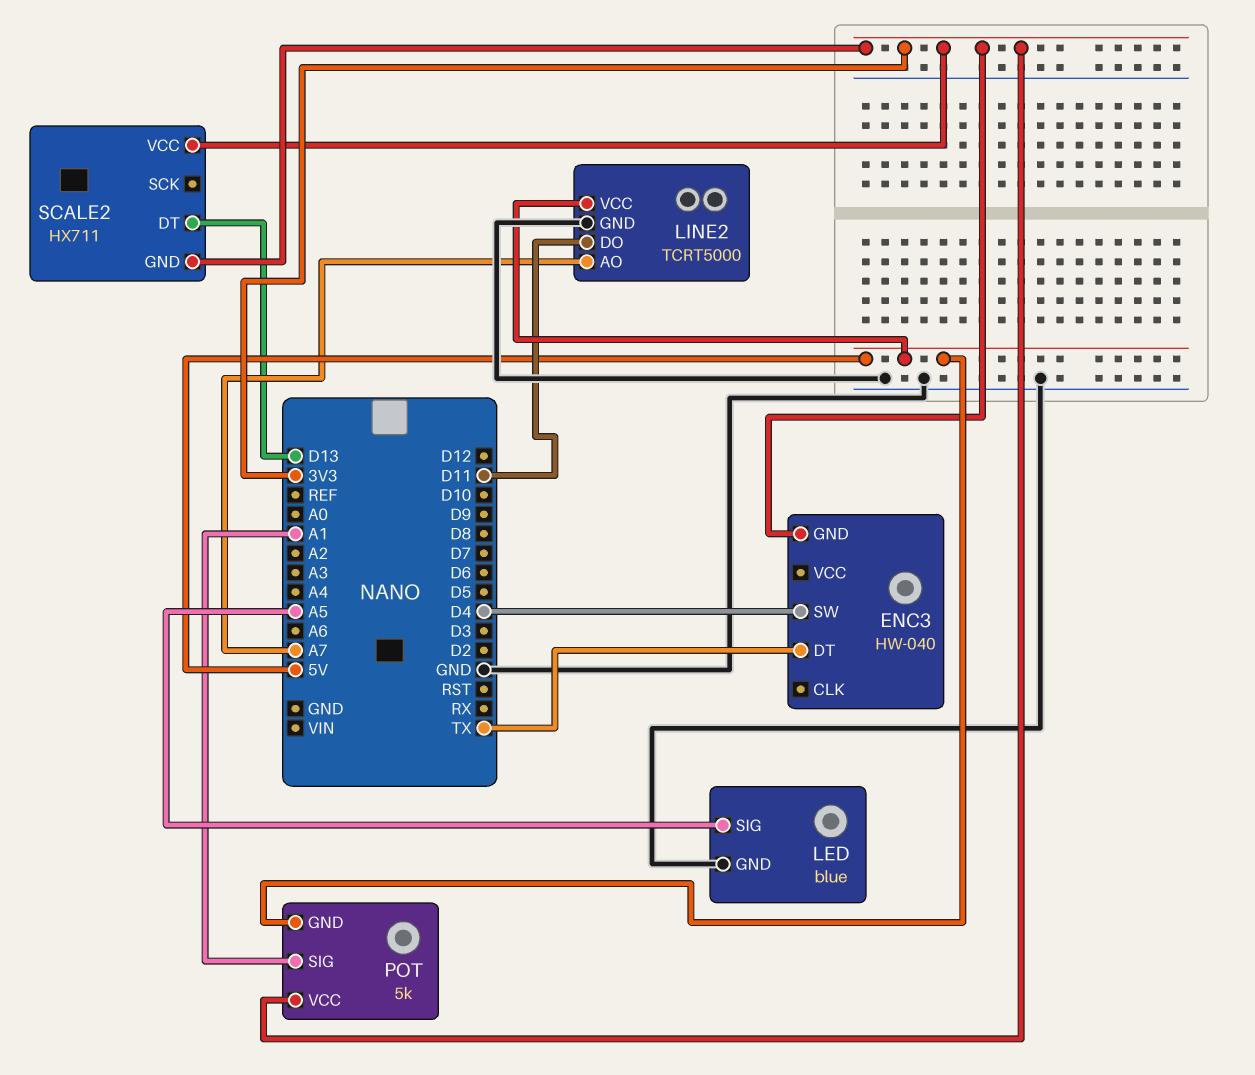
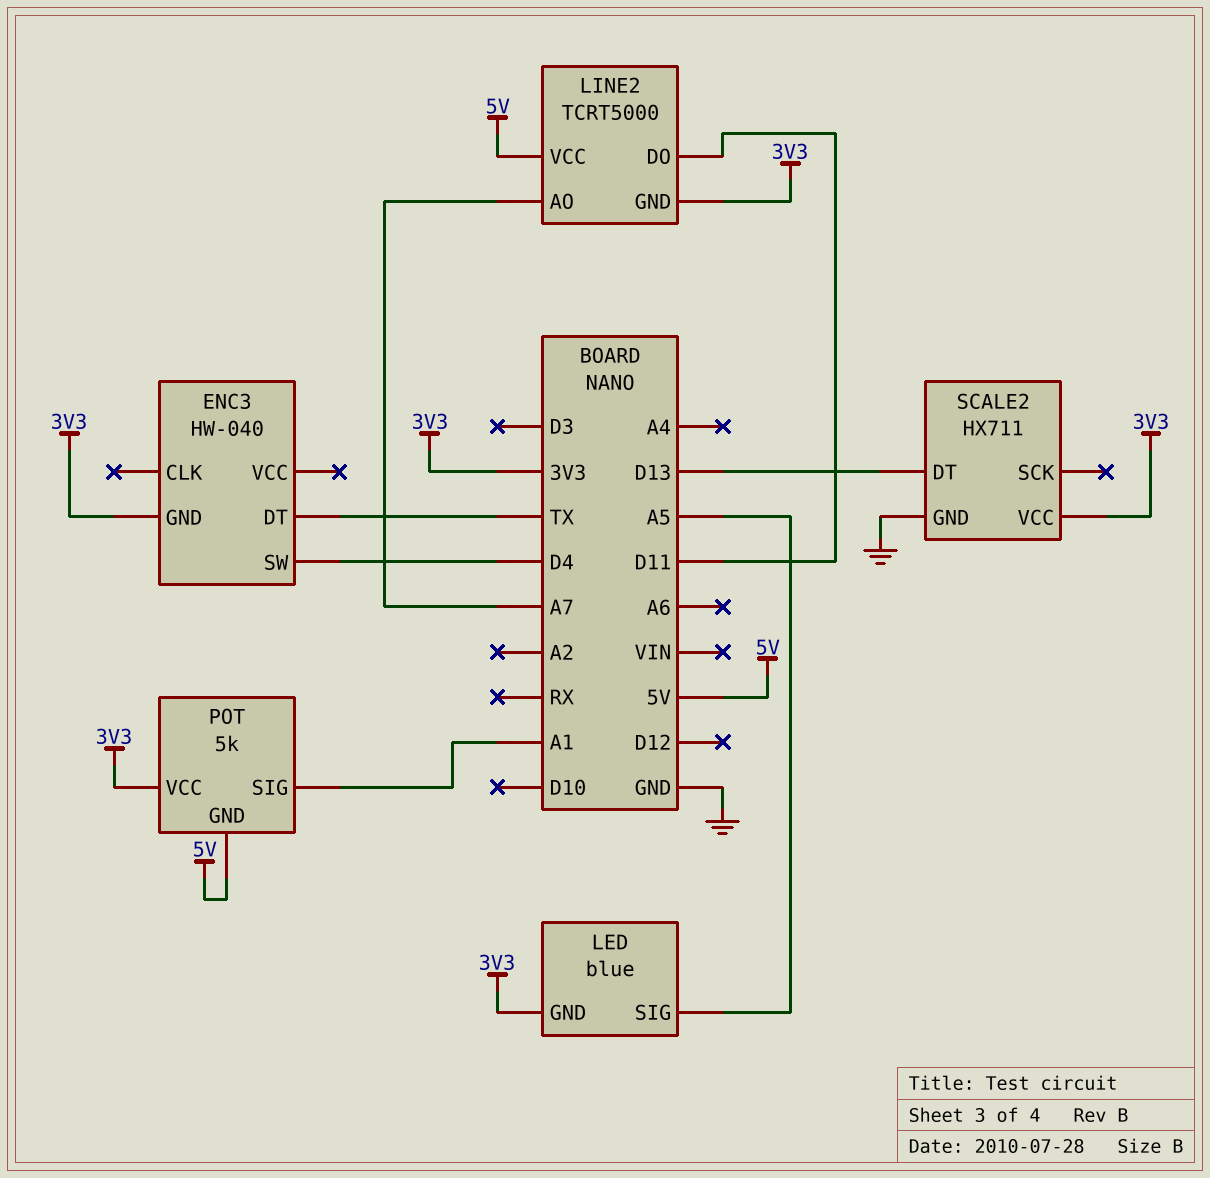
LED pin GND: GND -> 3V3
LINE2 pin GND: GND -> 3V3
SCALE2 pin GND: 3V3 -> GND

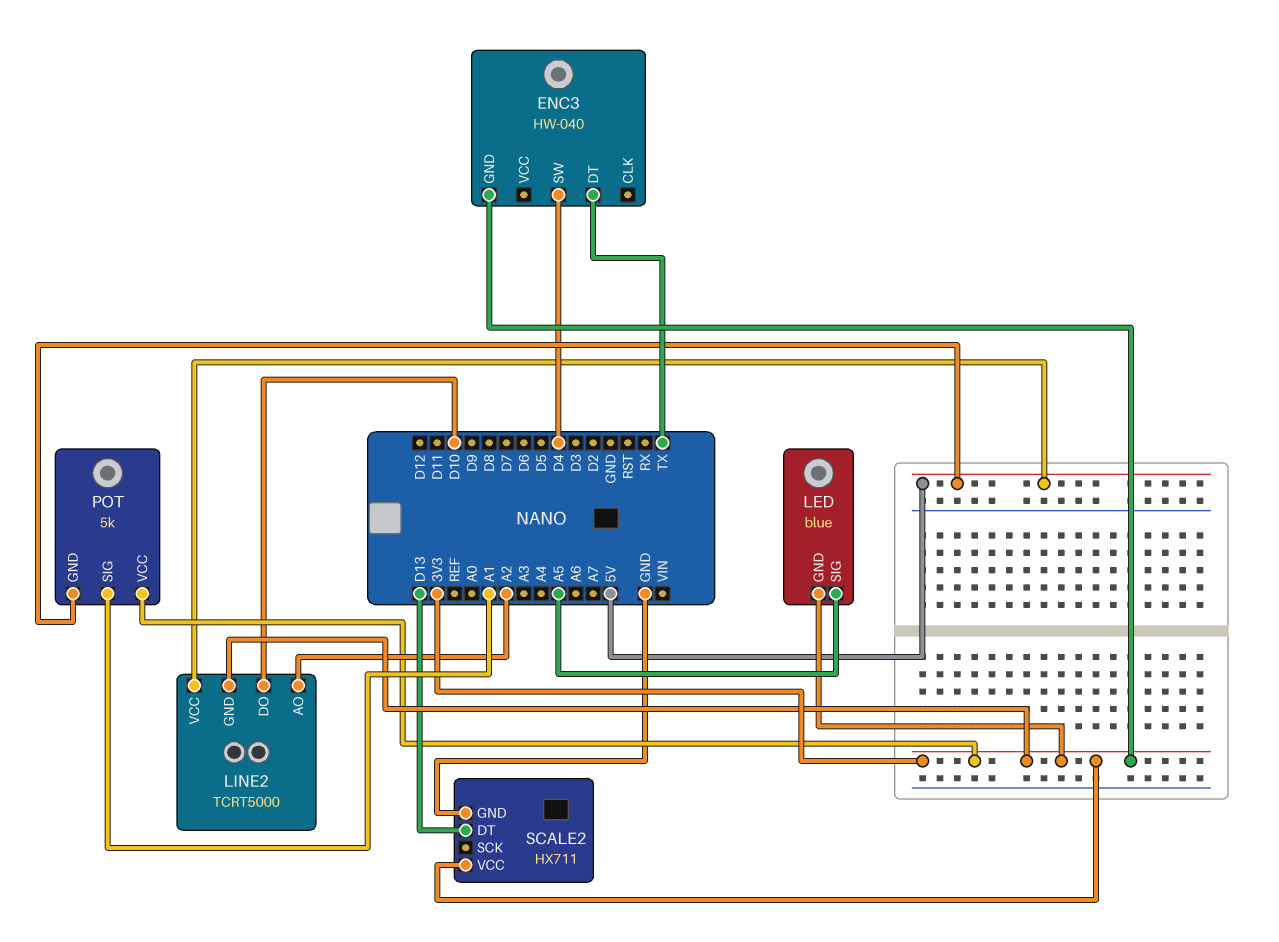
LINE2 pin AO: A7 -> A2
LINE2 pin DO: D11 -> D10

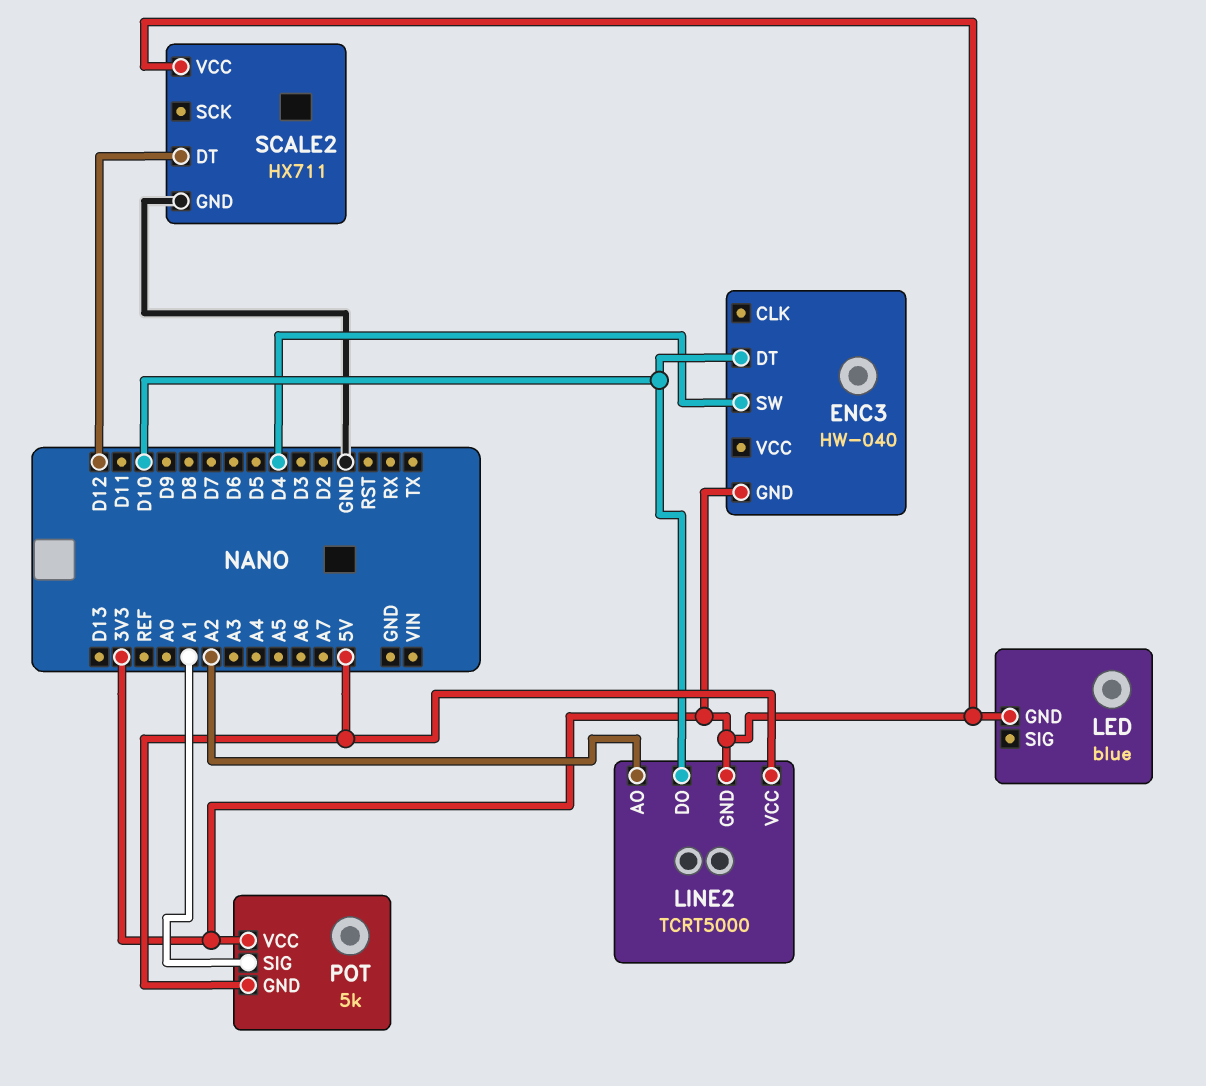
ENC3 pin DT: TX -> D10
LED pin SIG: A5 -> none
SCALE2 pin DT: D13 -> D12

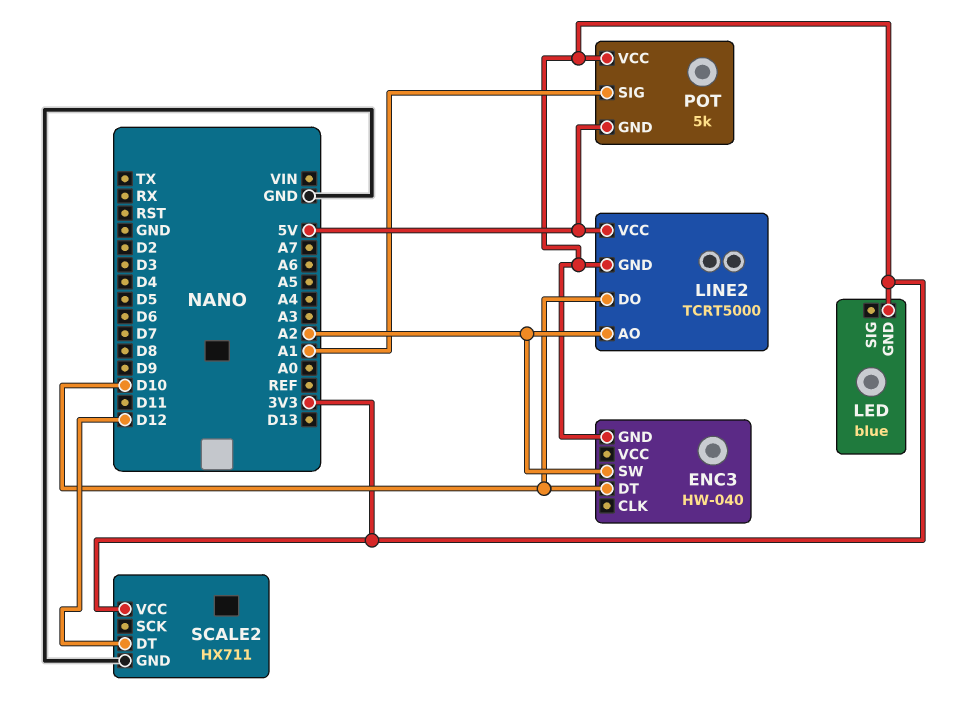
ENC3 pin SW: D4 -> A2

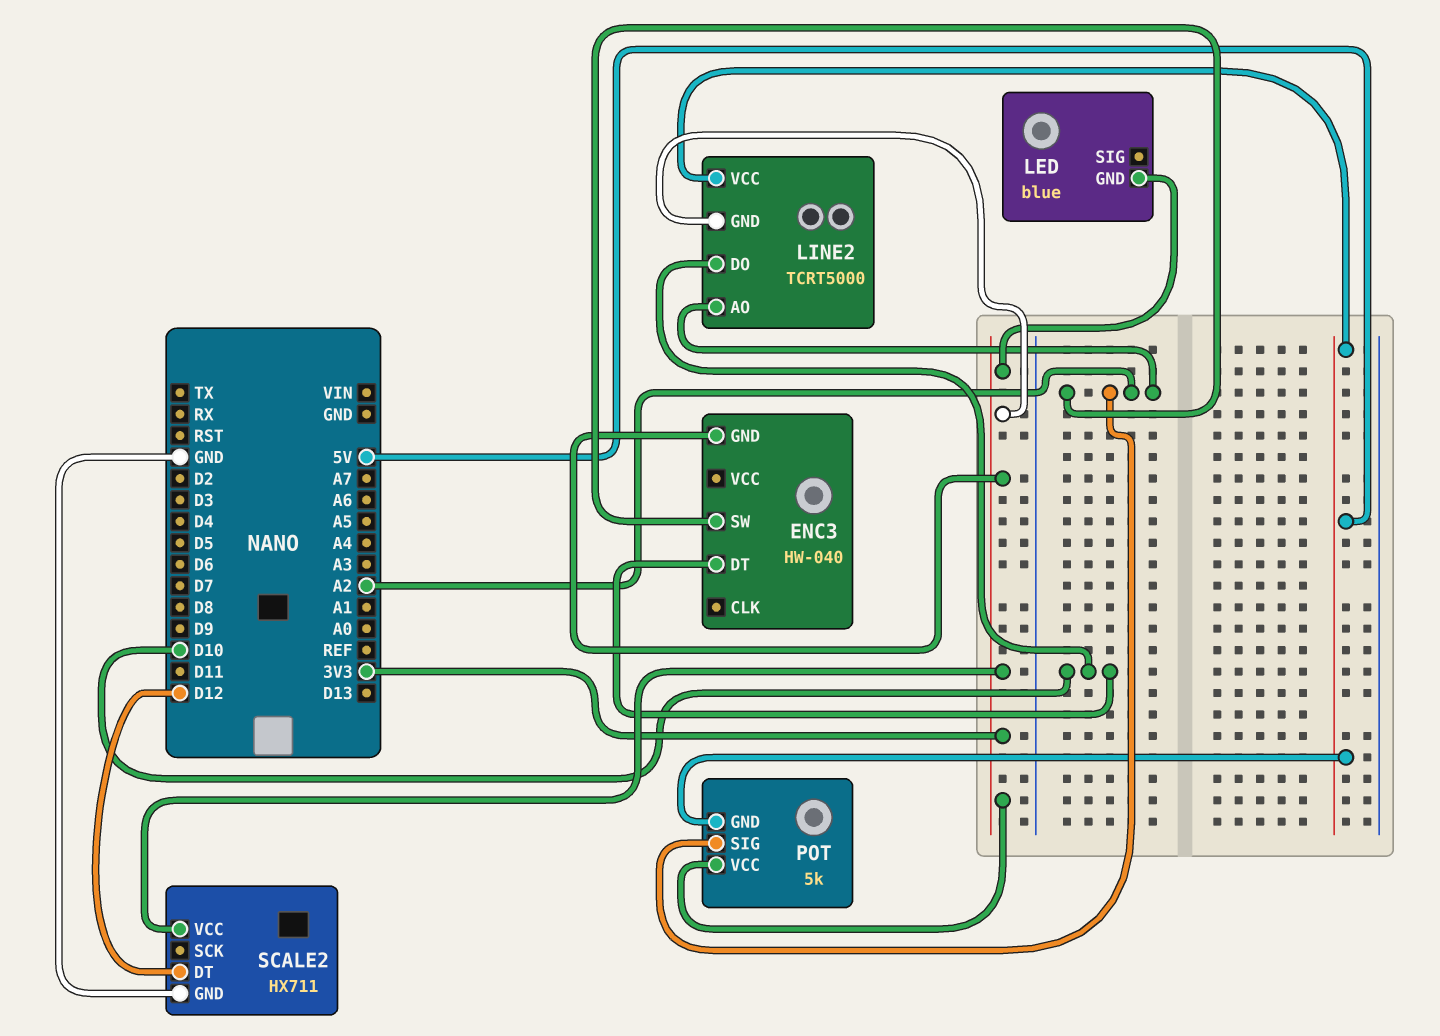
POT pin SIG: A1 -> A2

